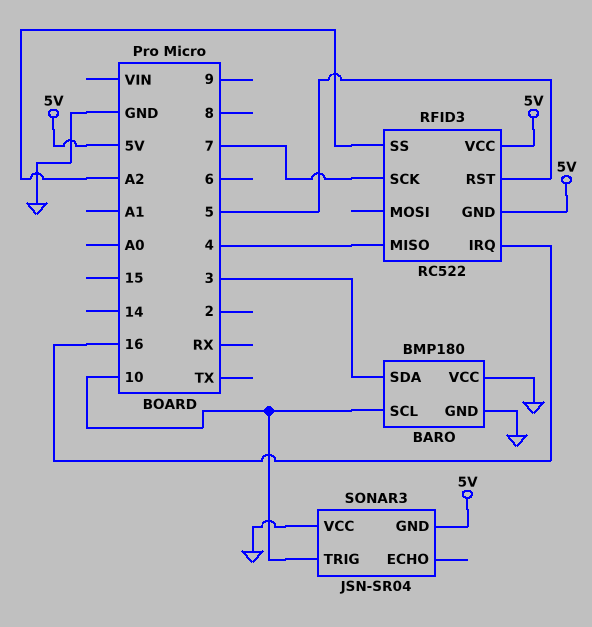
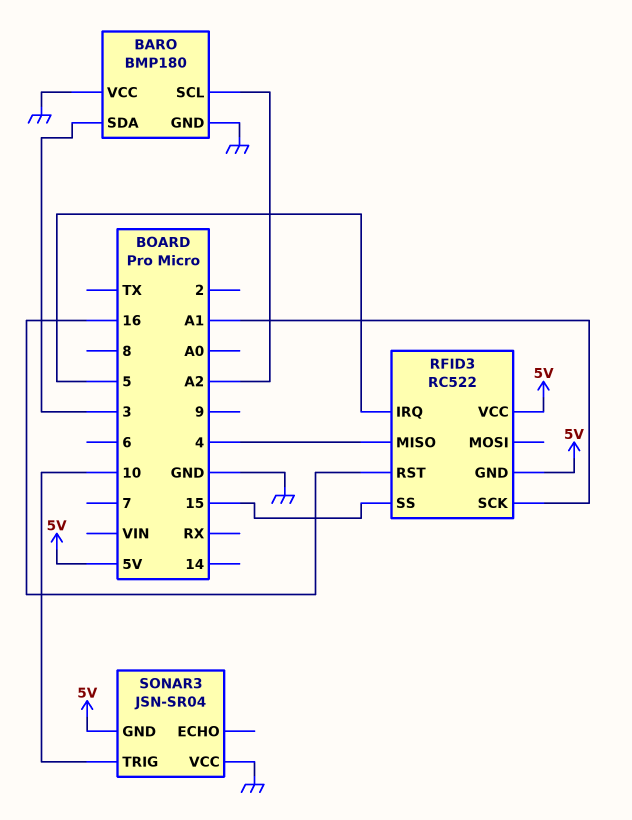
BARO pin SCL: 10 -> A2
RFID3 pin IRQ: 16 -> 5
RFID3 pin RST: 5 -> 16
RFID3 pin SCK: 7 -> A1
RFID3 pin SS: A2 -> 15

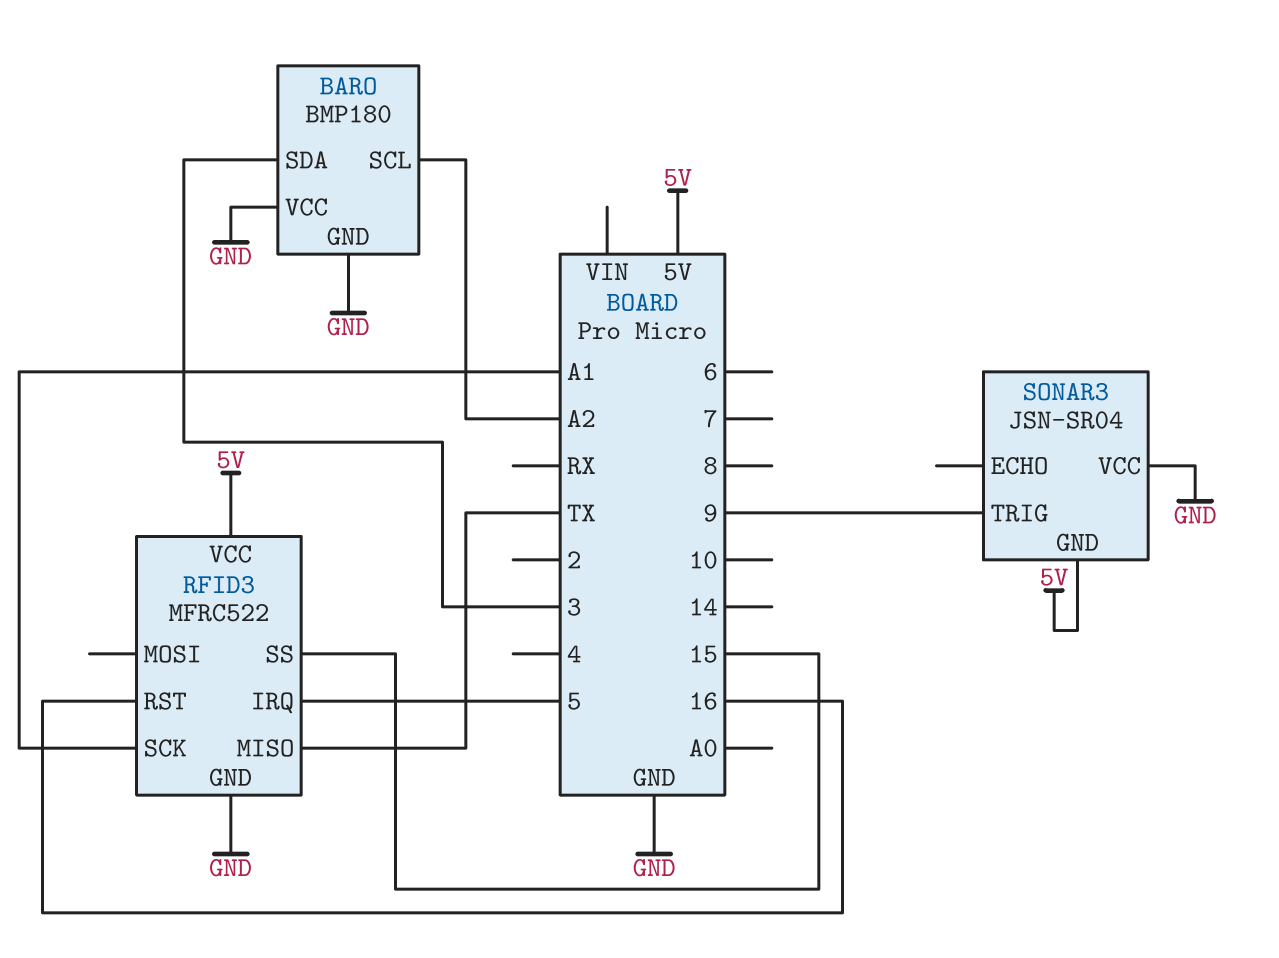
RFID3: RC522 -> MFRC522
RFID3 pin GND: 5V -> GND
RFID3 pin MISO: 4 -> TX
SONAR3 pin TRIG: 10 -> 9

